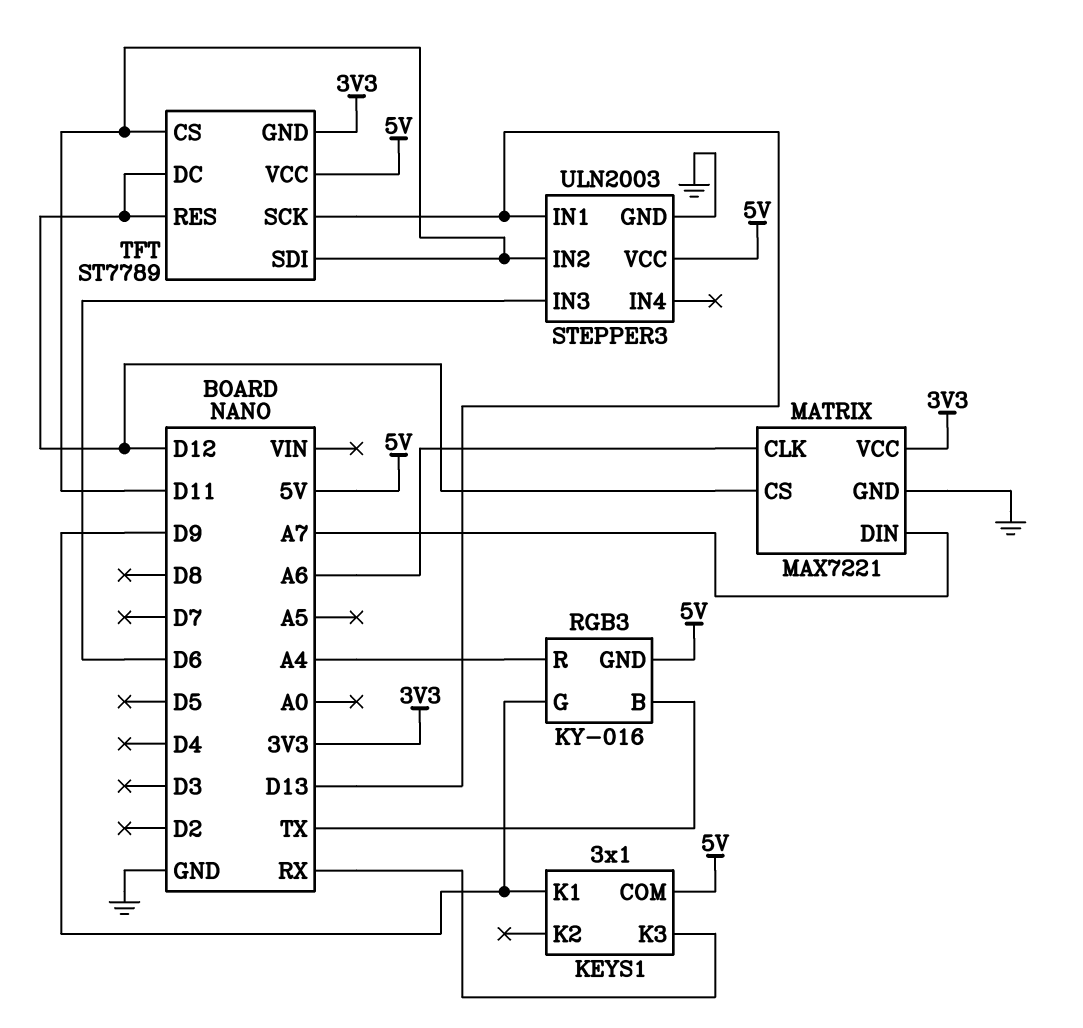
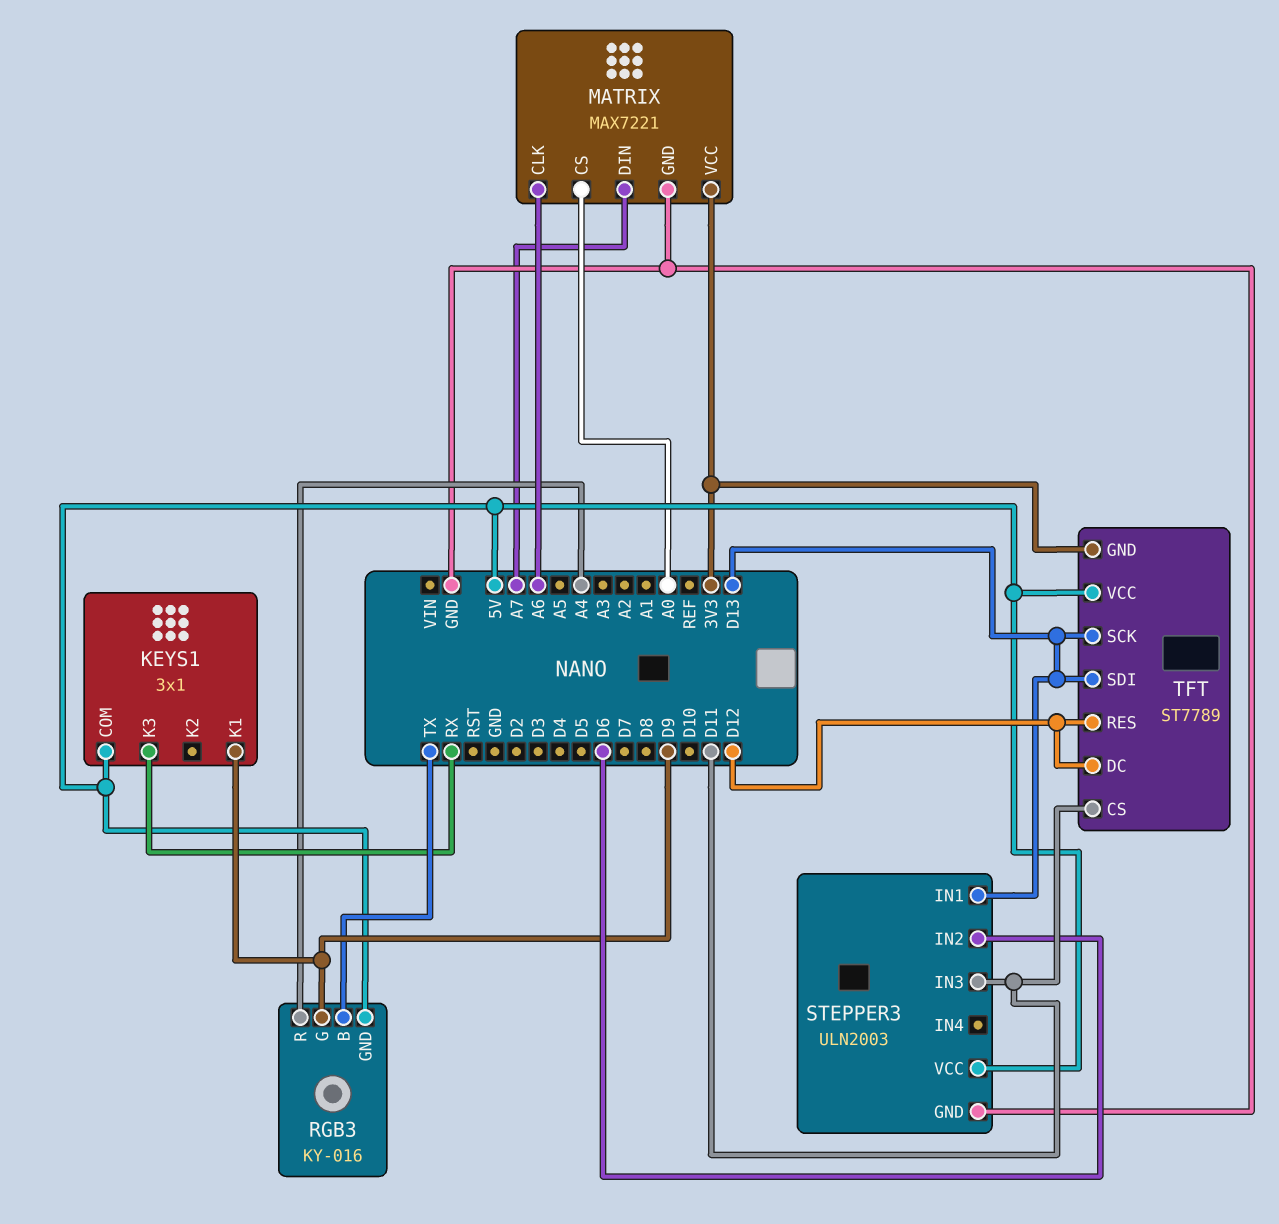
MATRIX pin CS: D12 -> A0
STEPPER3 pin IN2: D11 -> D6
STEPPER3 pin IN3: D6 -> D11
TFT pin SDI: D11 -> D13

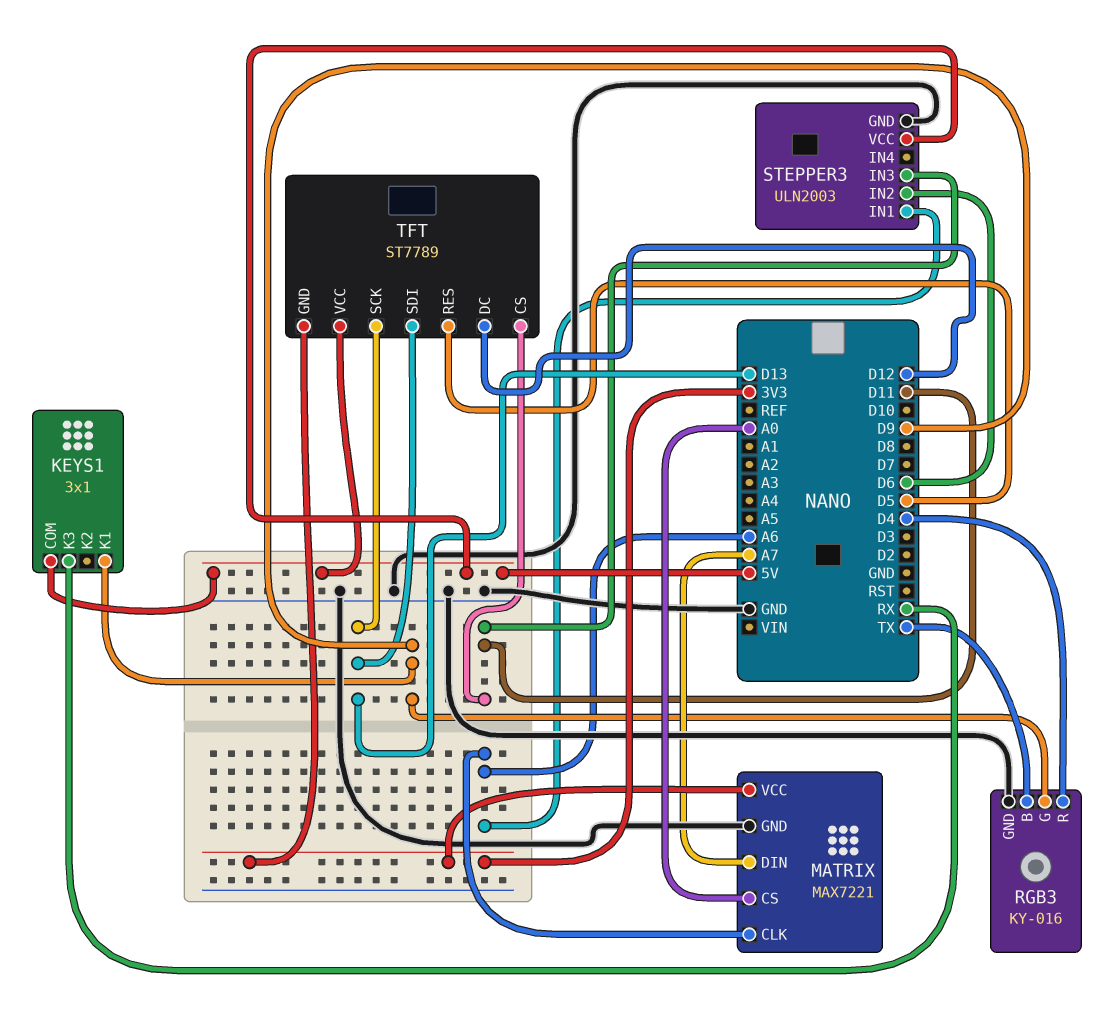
RGB3 pin GND: 5V -> GND
RGB3 pin R: A4 -> D4
STEPPER3 pin IN1: D13 -> A6
TFT pin RES: D12 -> D5

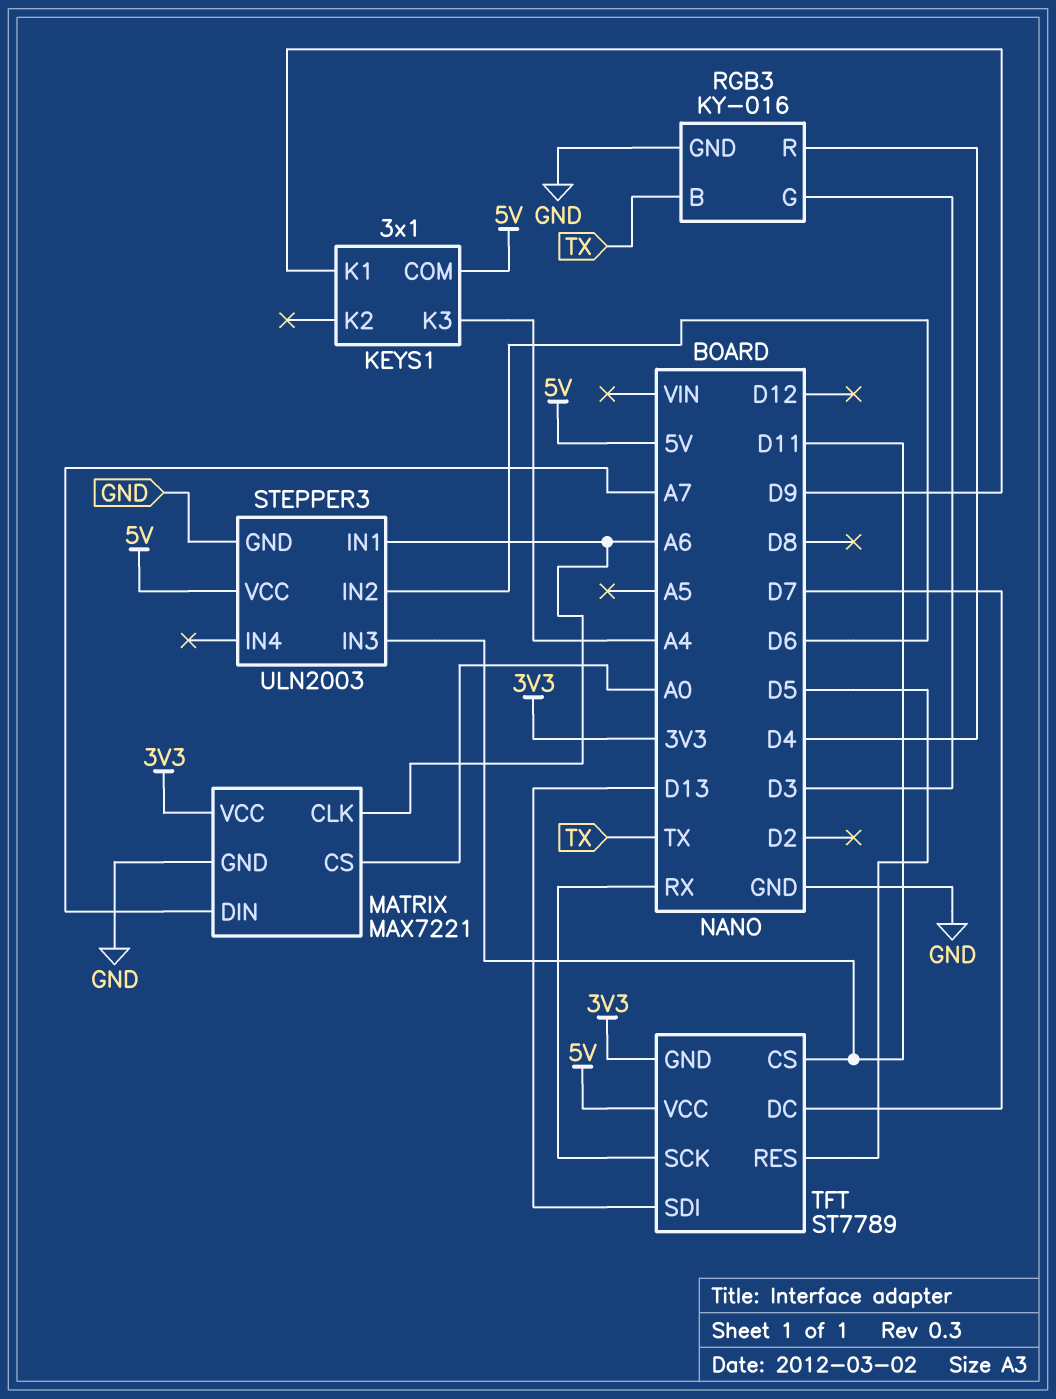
KEYS1 pin K3: RX -> A4
RGB3 pin G: D9 -> D3
TFT pin DC: D12 -> D7
TFT pin SCK: D13 -> RX

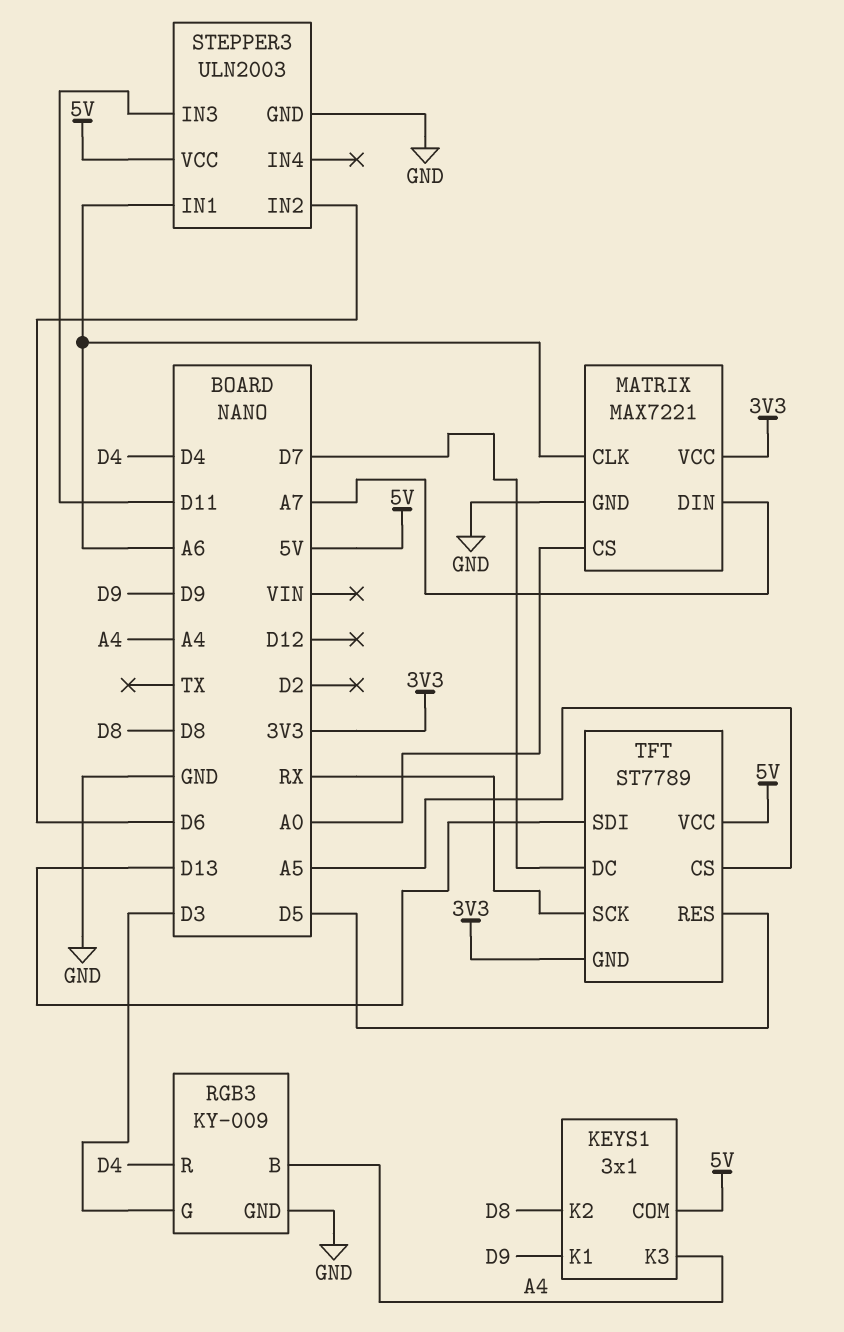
KEYS1 pin K2: none -> D8
RGB3: KY-016 -> KY-009
RGB3 pin B: TX -> A4
TFT pin CS: D11 -> A5

